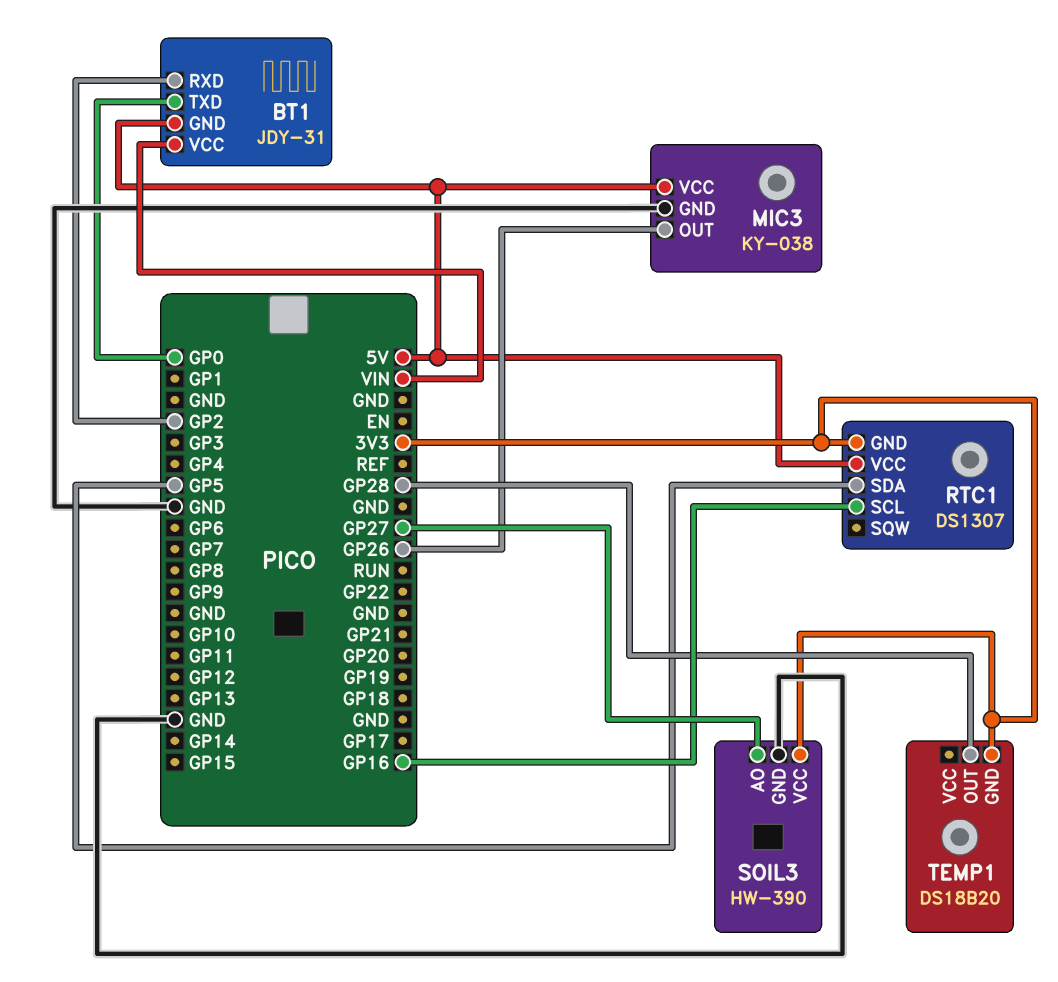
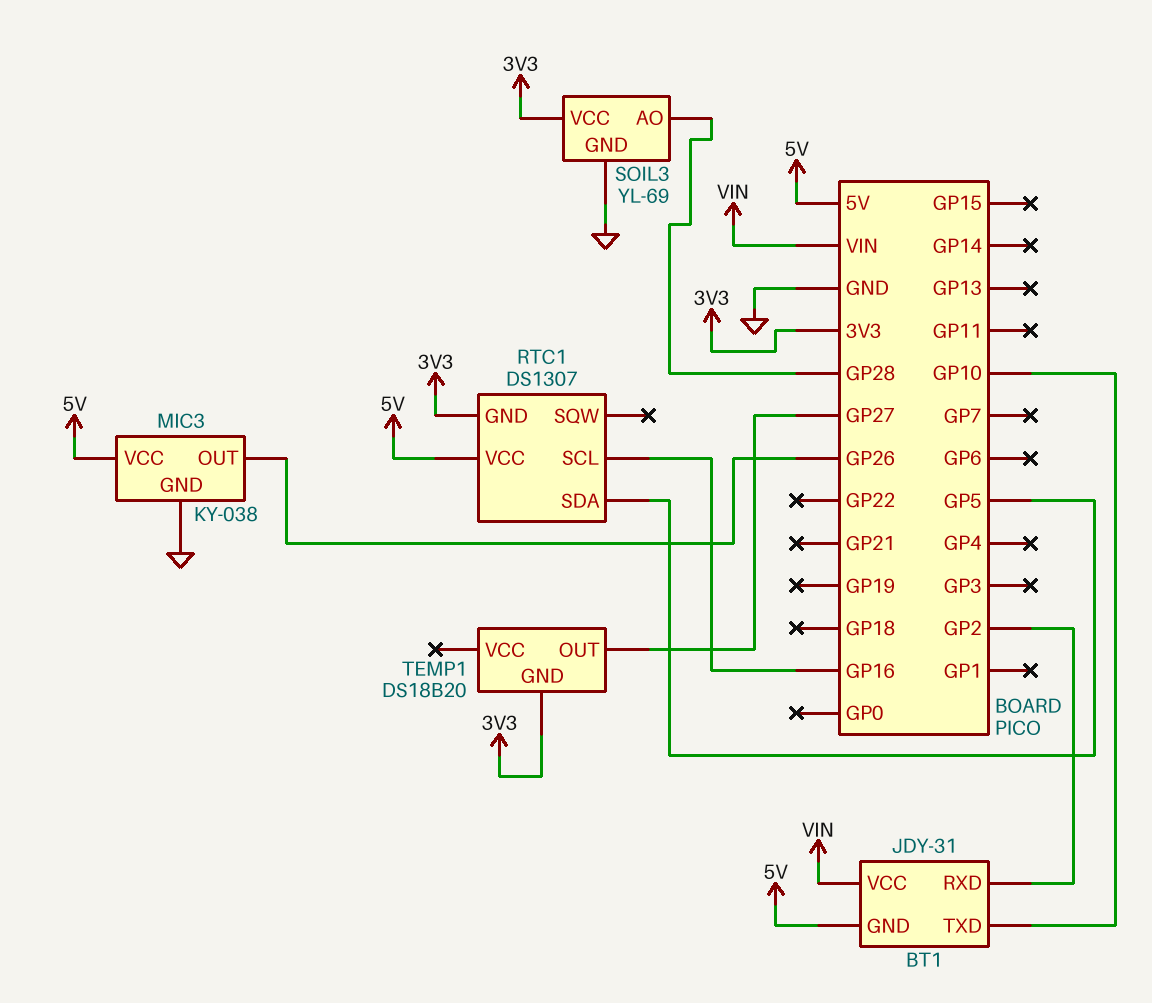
BT1 pin TXD: GP0 -> GP10
SOIL3: HW-390 -> YL-69
SOIL3 pin AO: GP27 -> GP28
TEMP1 pin OUT: GP28 -> GP27

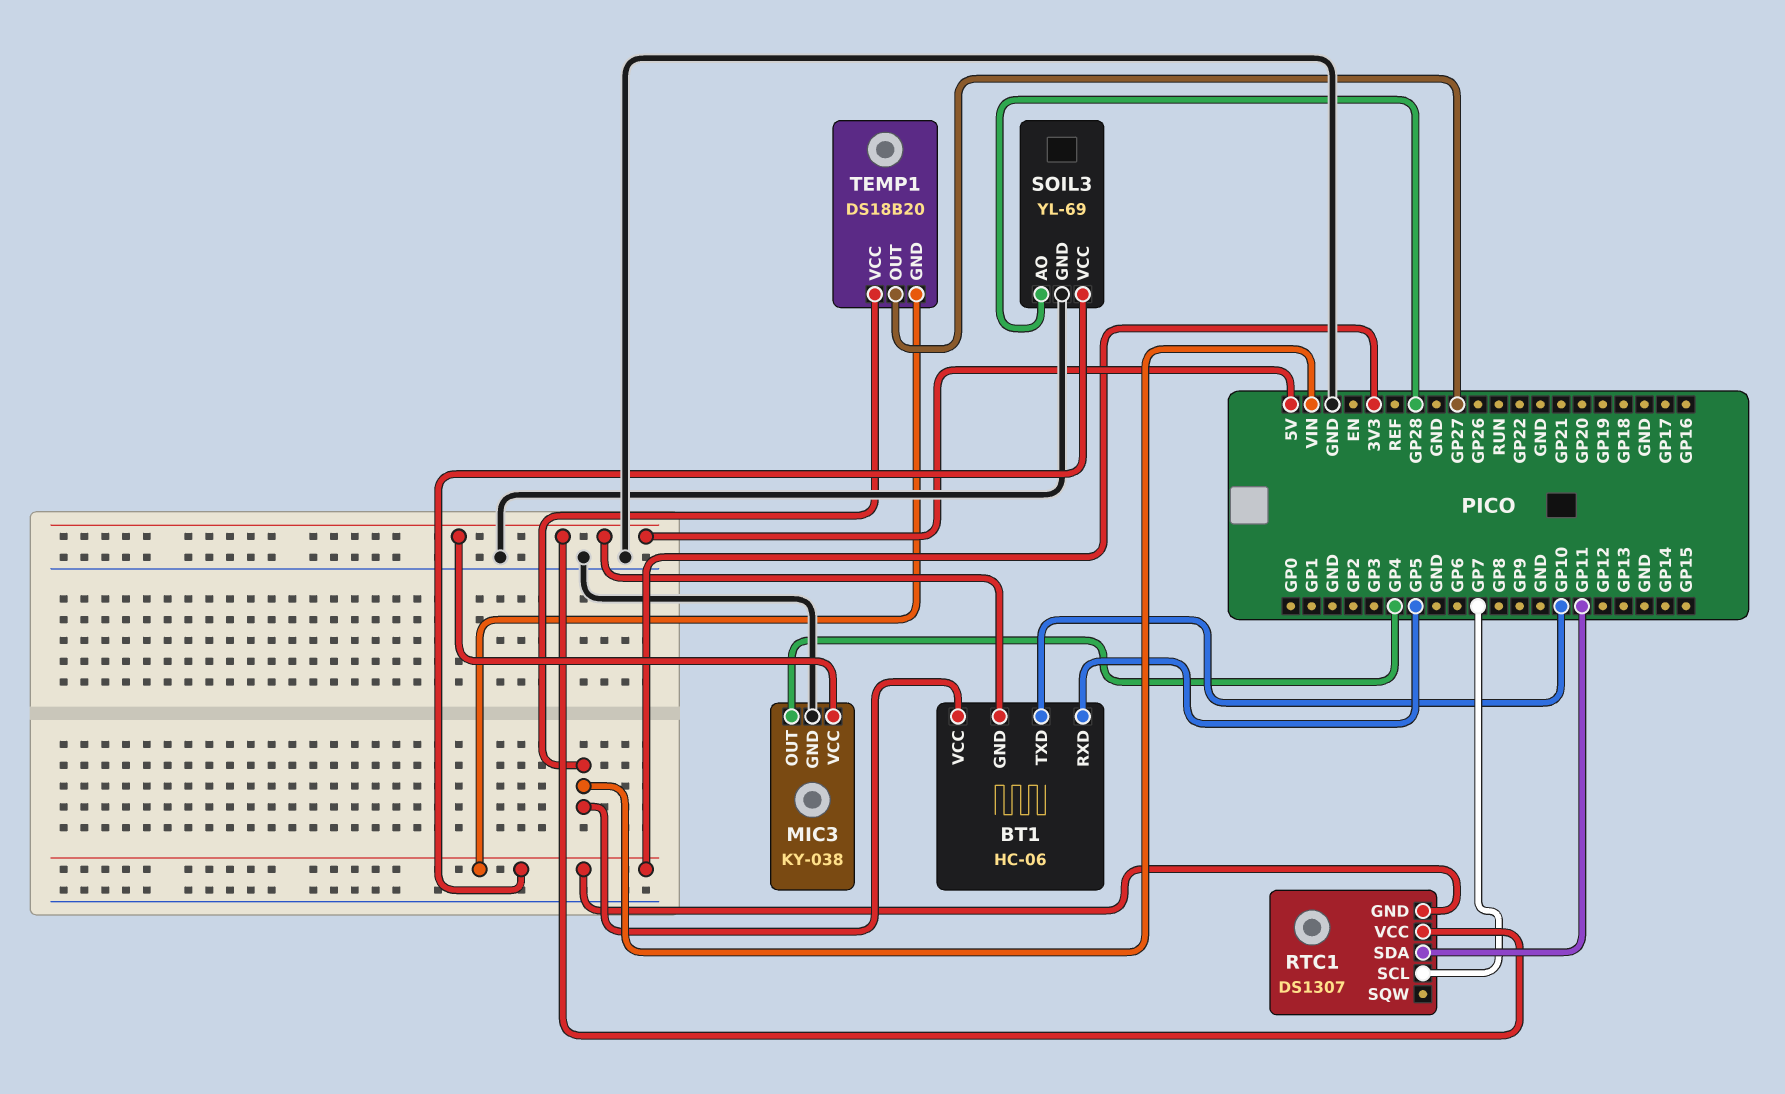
BT1: JDY-31 -> HC-06
BT1 pin RXD: GP2 -> GP5
MIC3 pin OUT: GP26 -> GP4
RTC1 pin SCL: GP16 -> GP7
RTC1 pin SDA: GP5 -> GP11
TEMP1 pin VCC: none -> VIN

